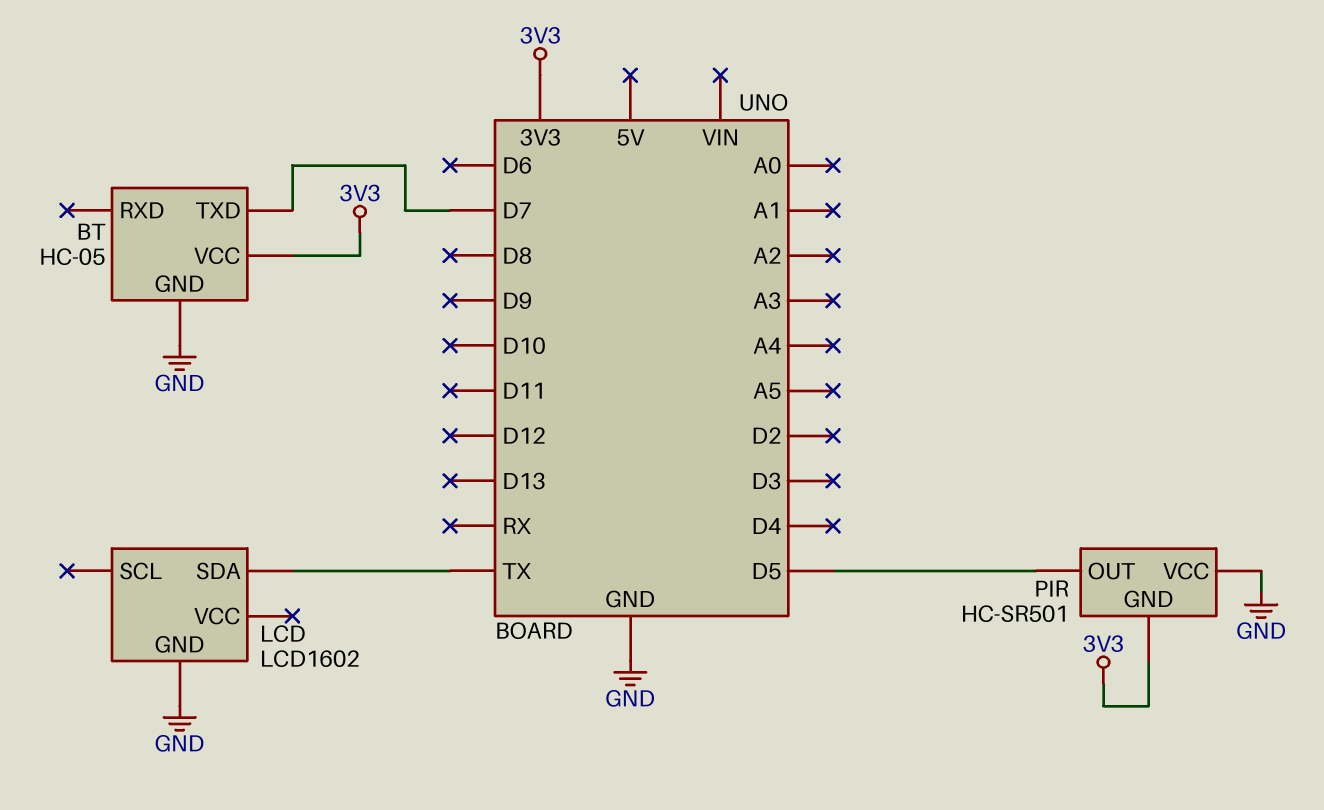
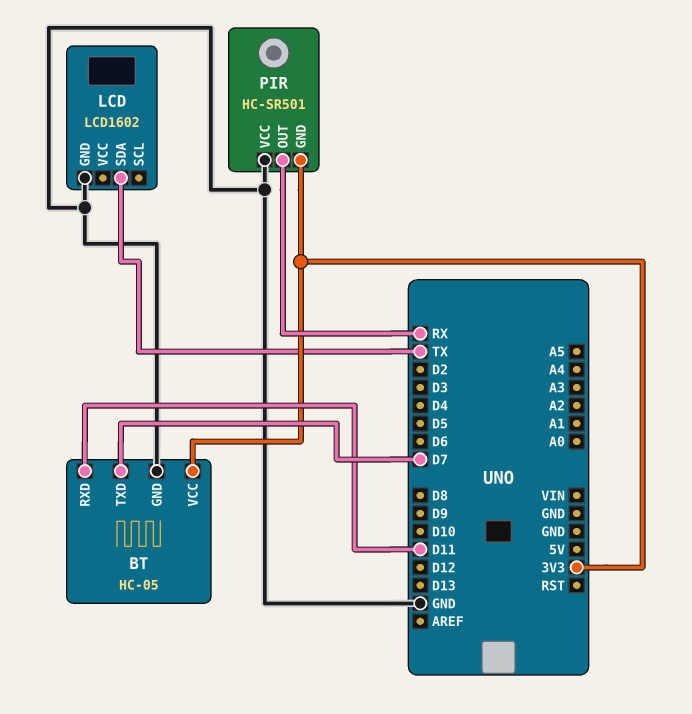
BT pin RXD: none -> D11
PIR pin OUT: D5 -> RX

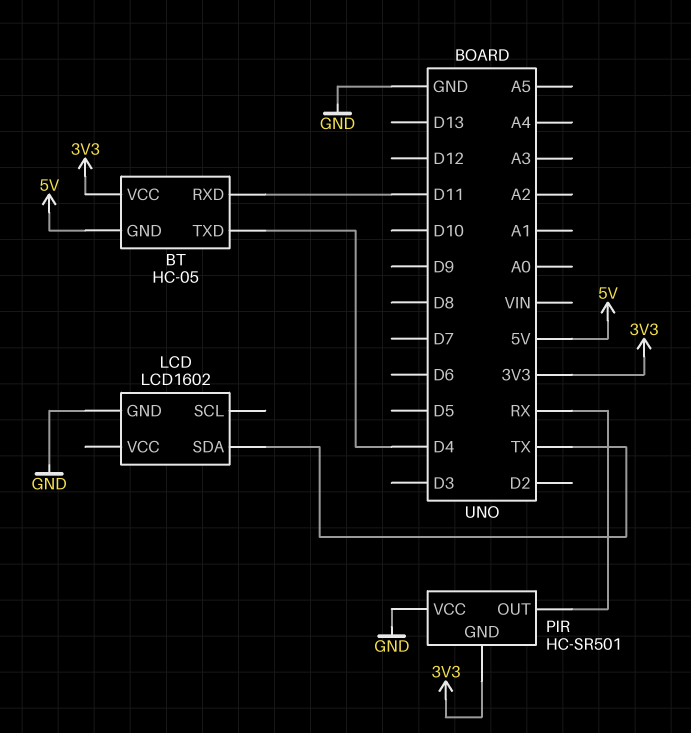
BT pin GND: GND -> 5V
BT pin TXD: D7 -> D4

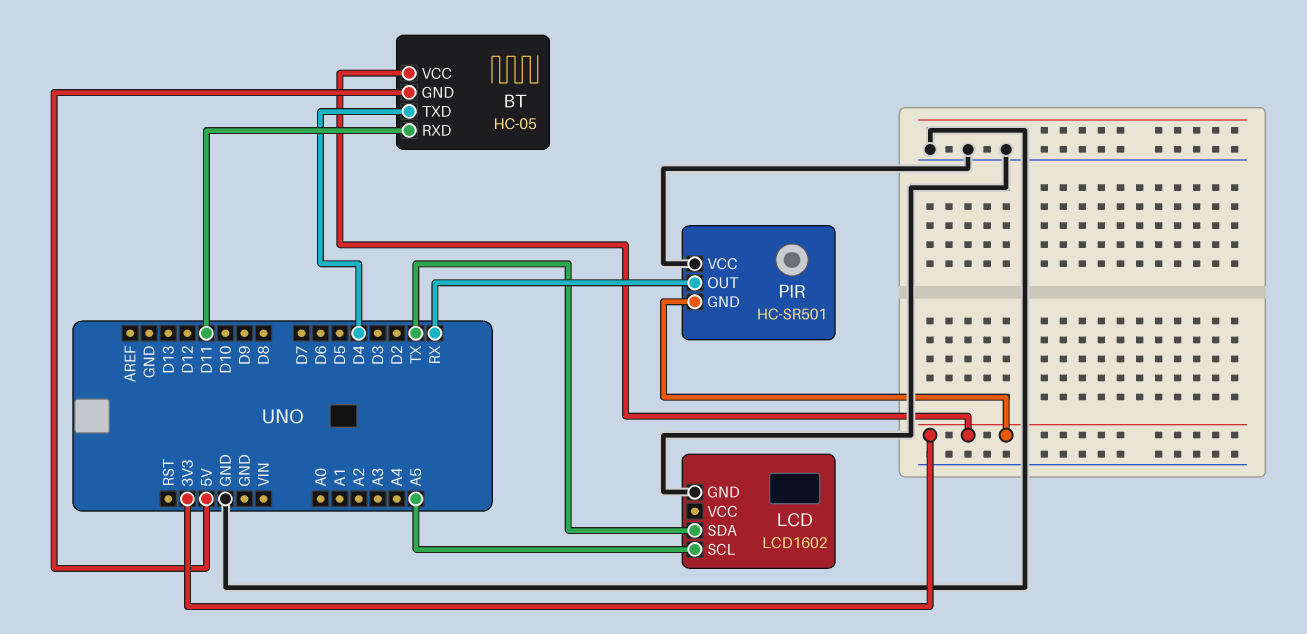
LCD pin SCL: none -> A5

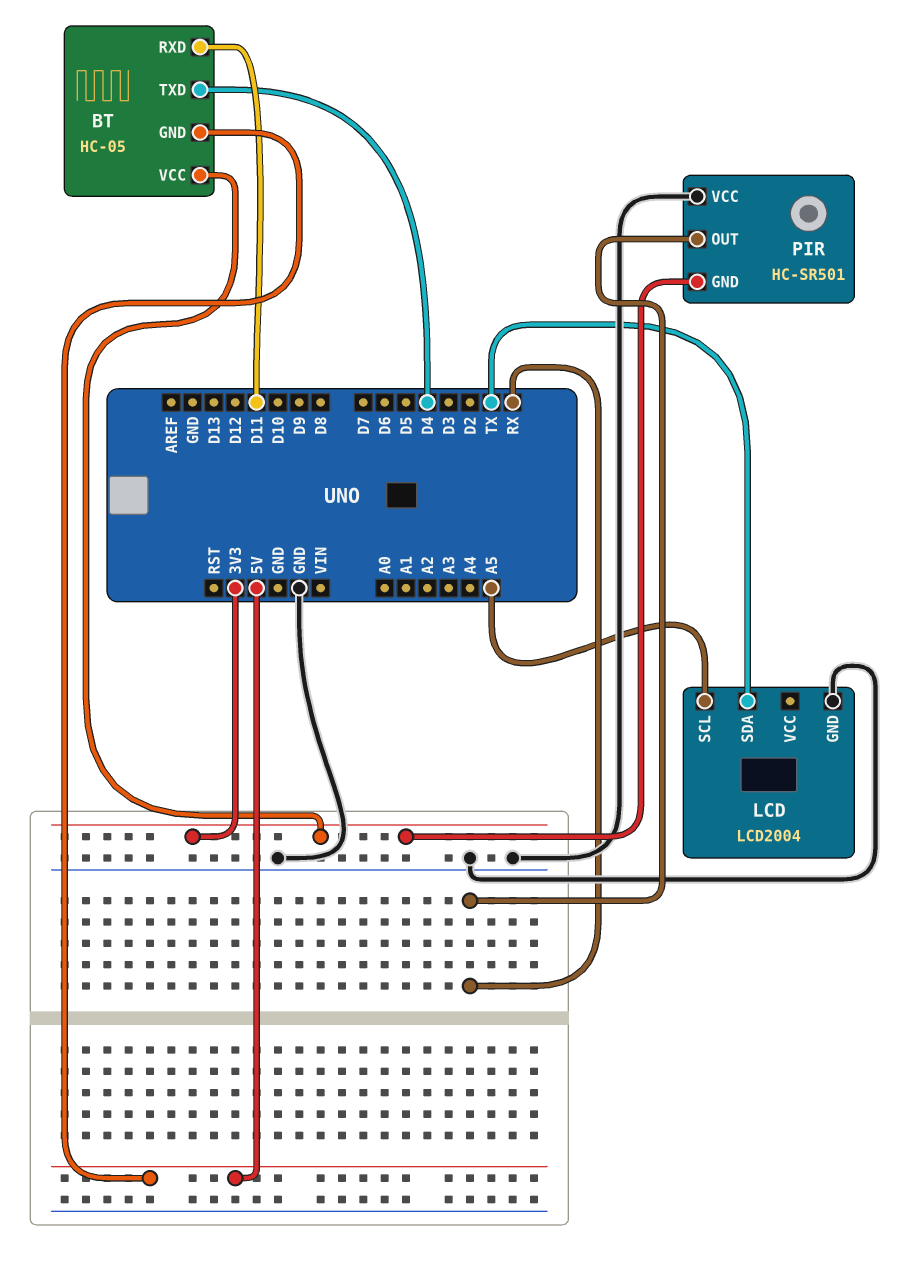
LCD: LCD1602 -> LCD2004

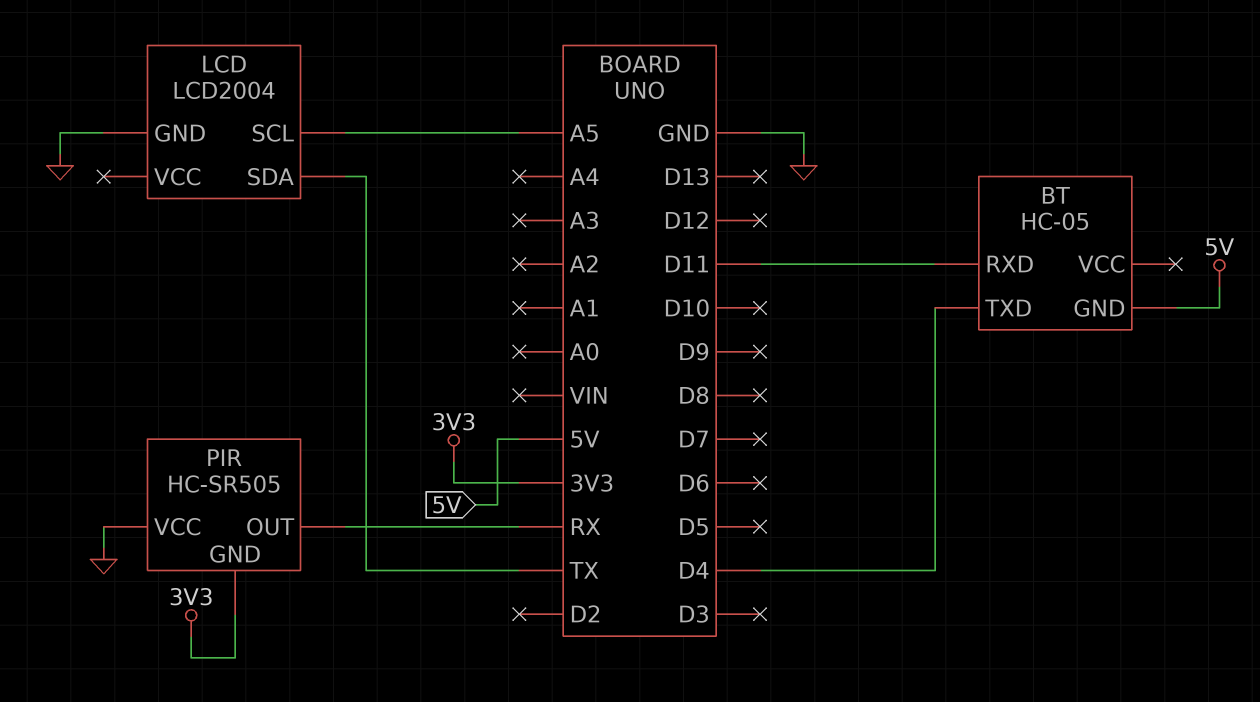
BT pin VCC: 3V3 -> none
PIR: HC-SR501 -> HC-SR505

